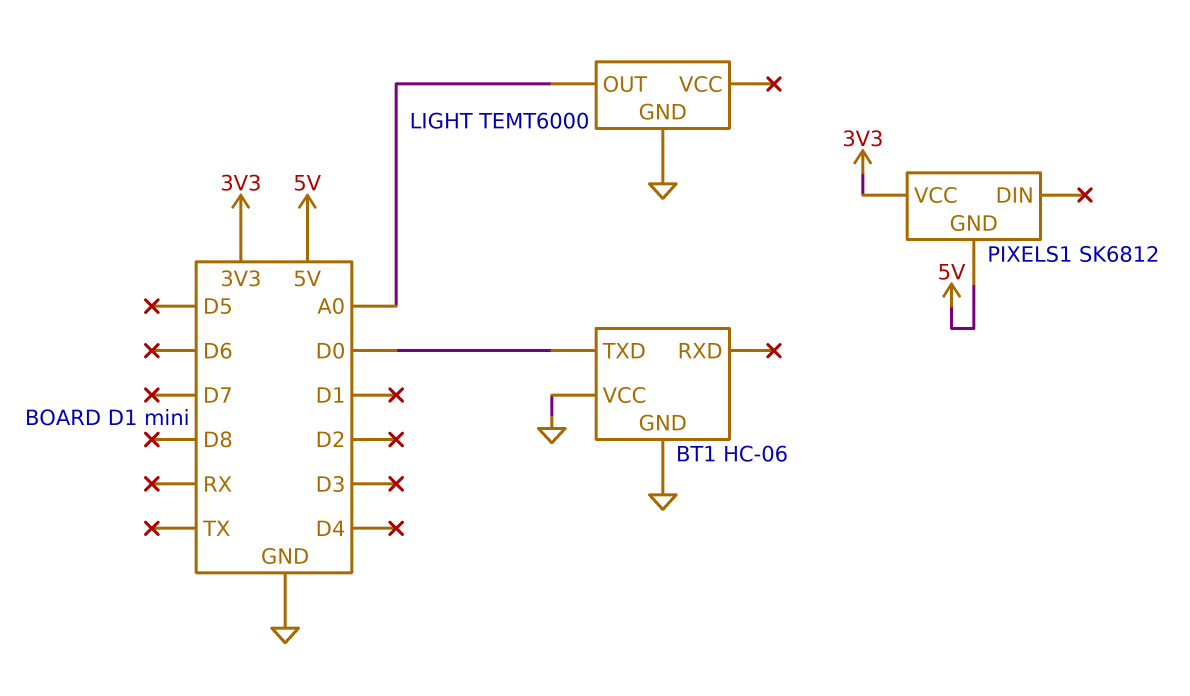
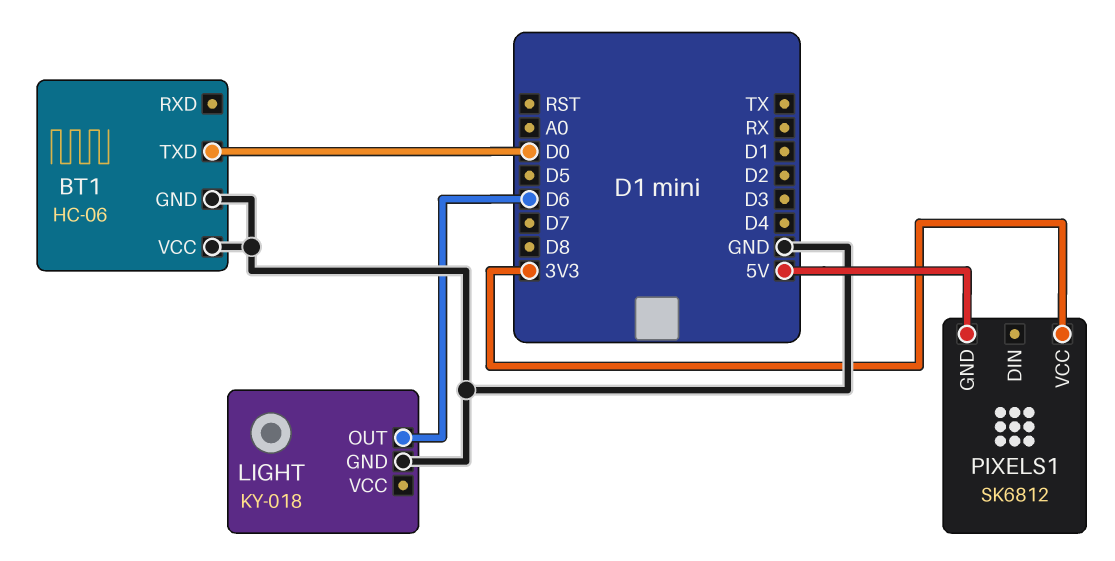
LIGHT: TEMT6000 -> KY-018
LIGHT pin OUT: A0 -> D6

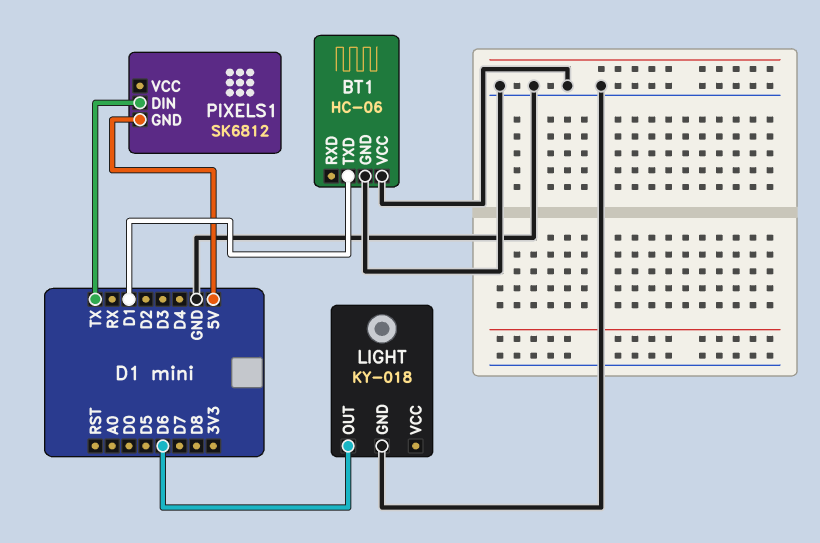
BT1 pin TXD: D0 -> D1
PIXELS1 pin DIN: none -> TX
PIXELS1 pin VCC: 3V3 -> none

